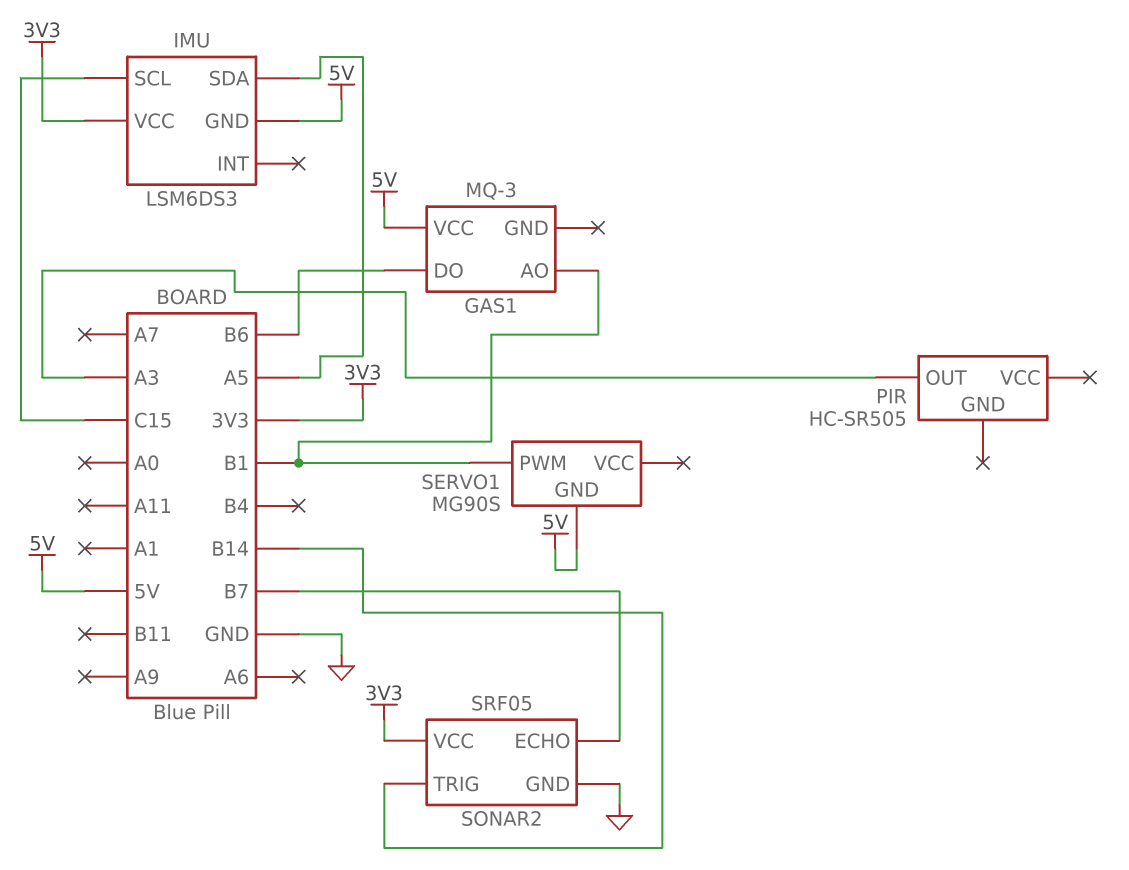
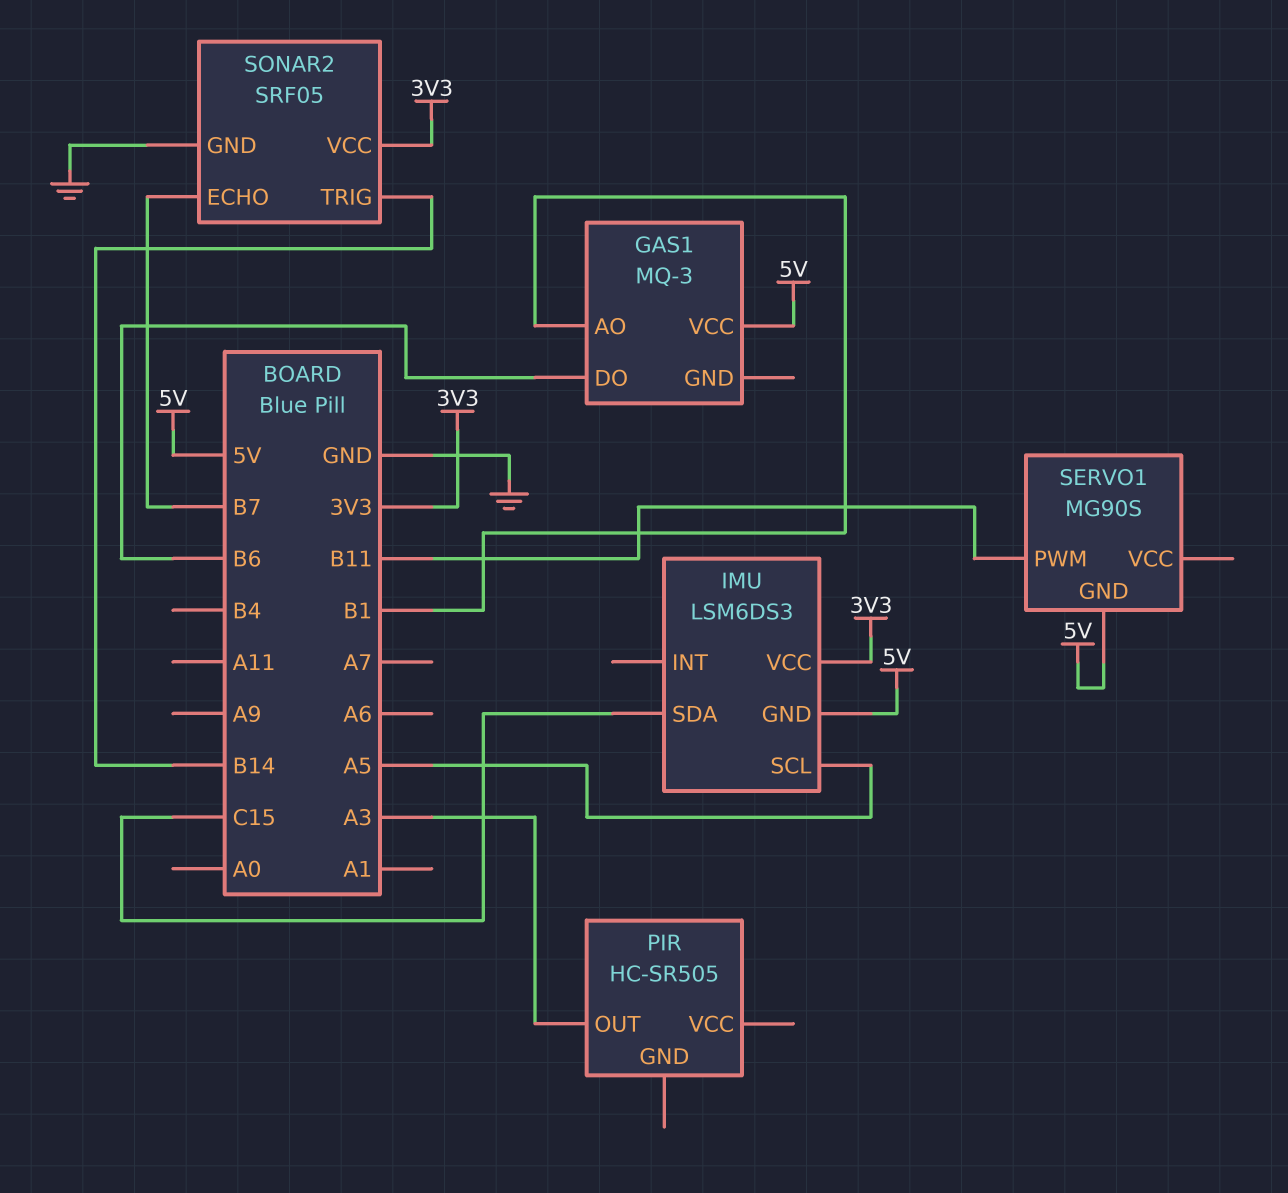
IMU pin SCL: C15 -> A5
IMU pin SDA: A5 -> C15
SERVO1 pin PWM: B1 -> B11

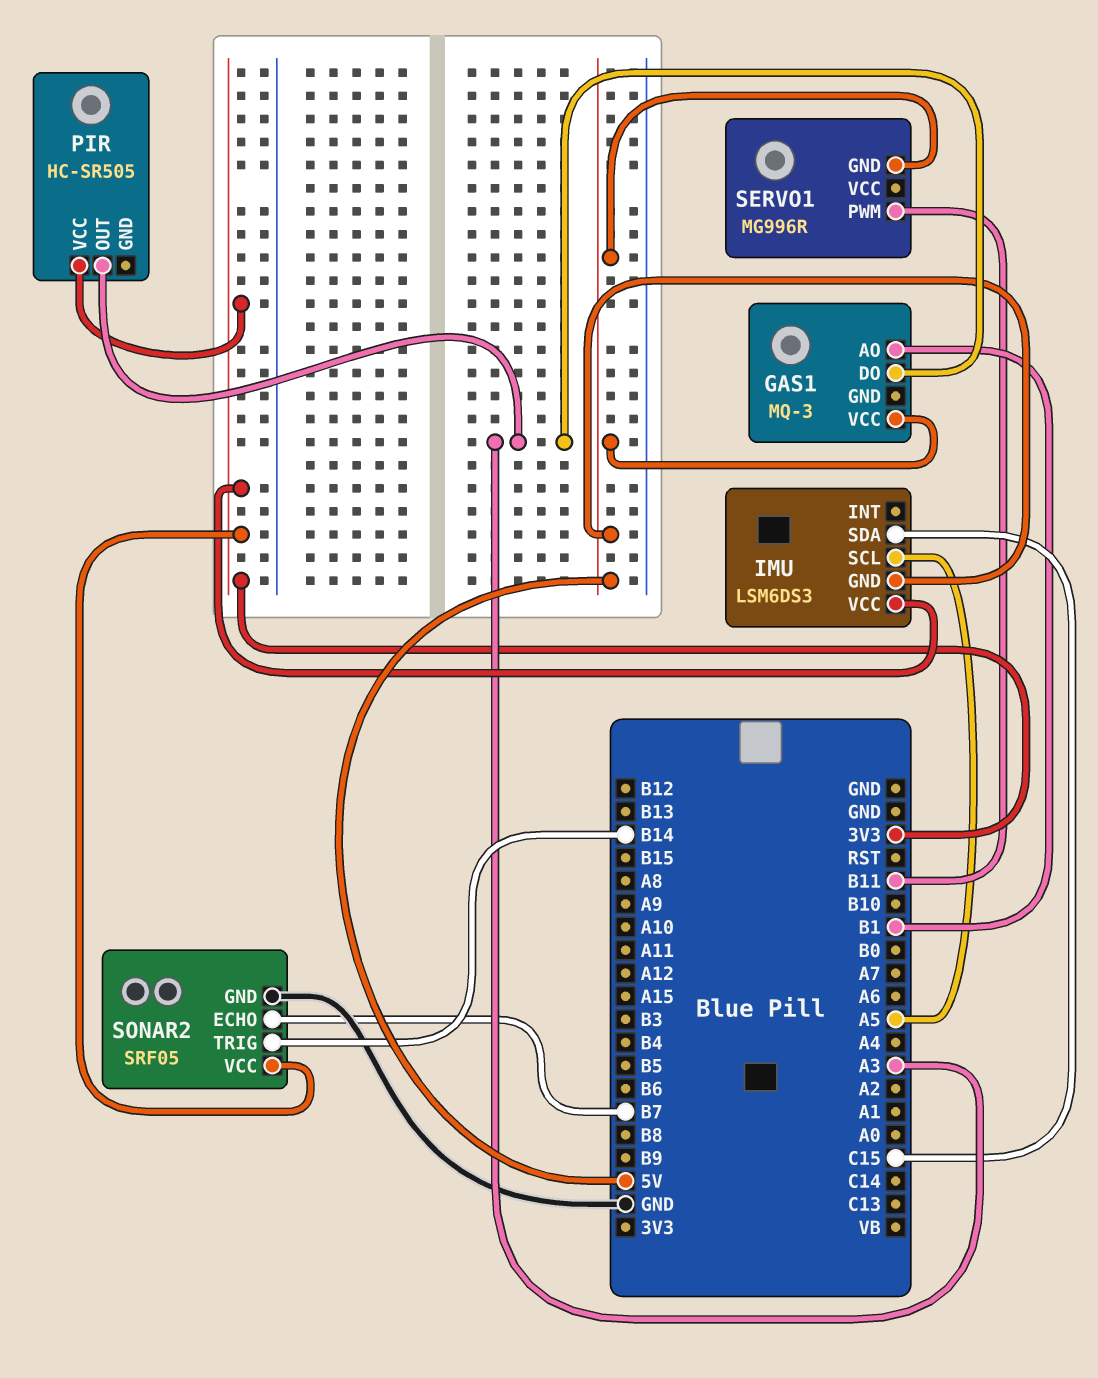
GAS1 pin DO: B6 -> A3
PIR pin VCC: none -> 3V3
SERVO1: MG90S -> MG996R

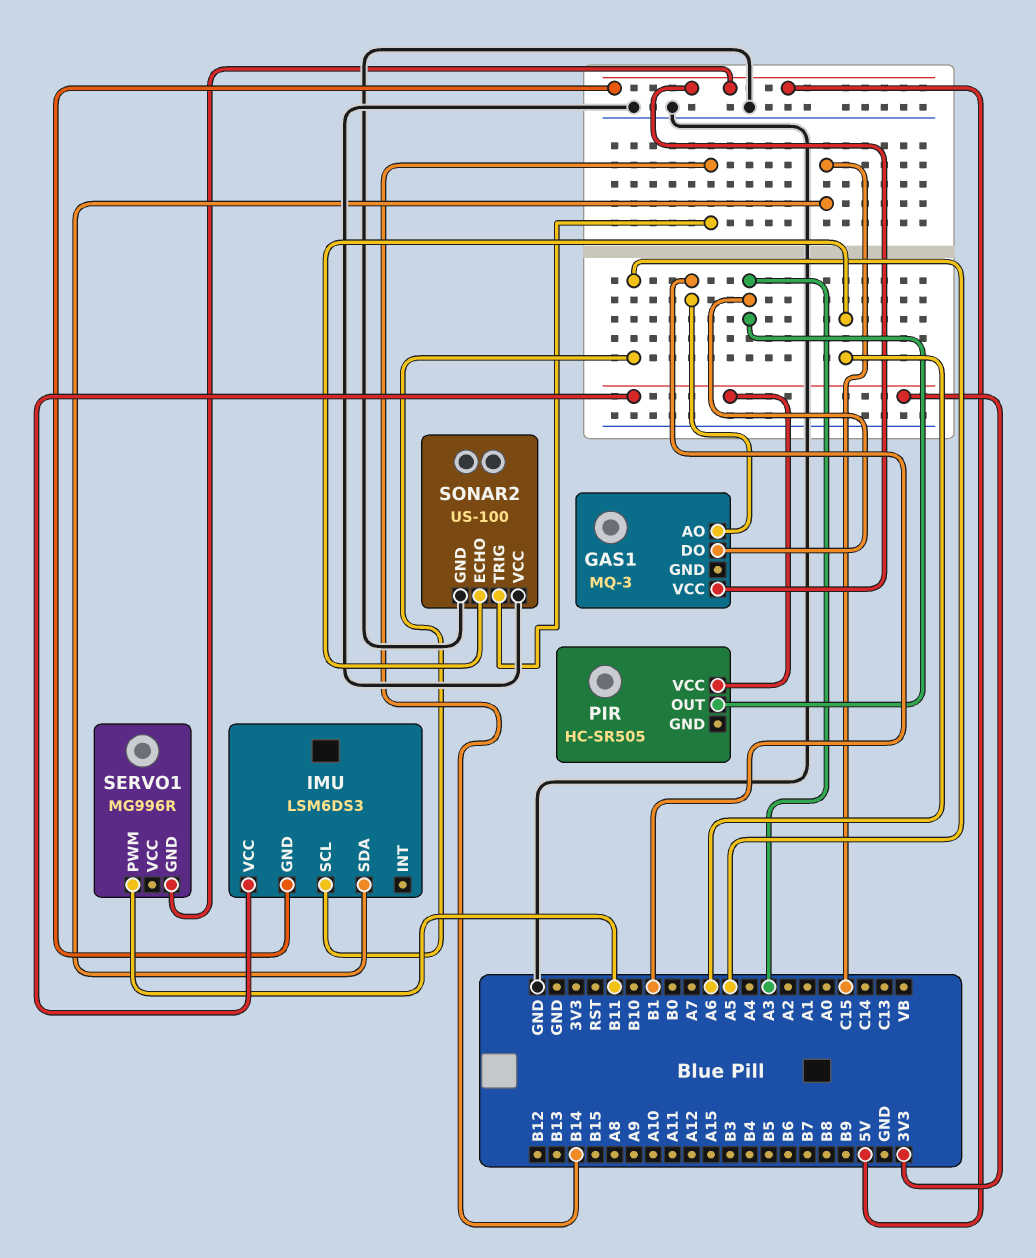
SONAR2: SRF05 -> US-100
SONAR2 pin ECHO: B7 -> A6
SONAR2 pin VCC: 3V3 -> GND

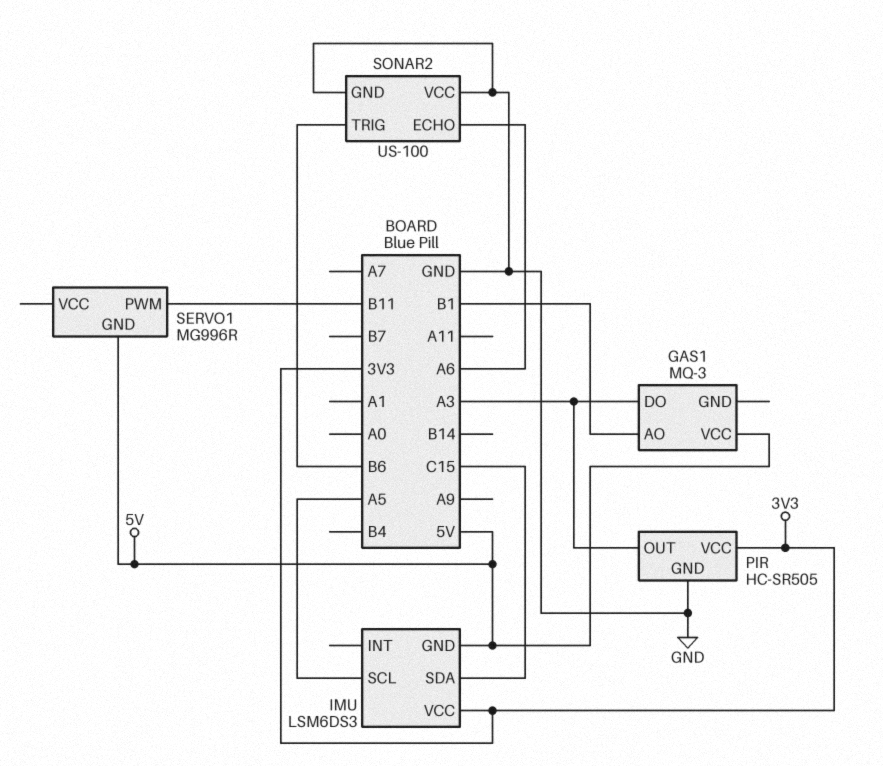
PIR pin GND: none -> GND
SONAR2 pin TRIG: B14 -> B6

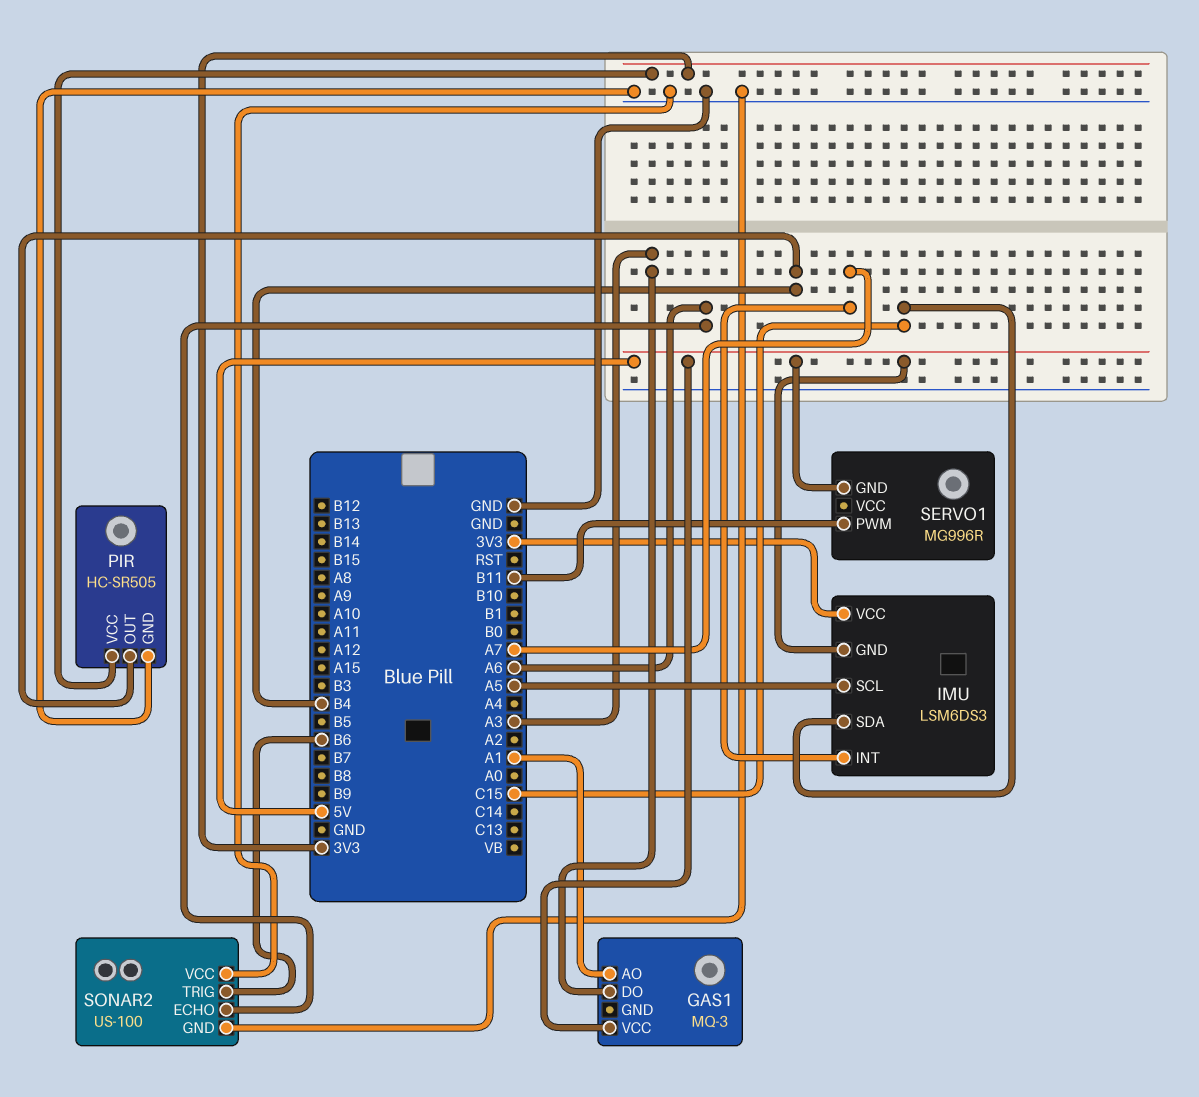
GAS1 pin AO: B1 -> A1
IMU pin INT: none -> A7
PIR pin OUT: A3 -> B4

